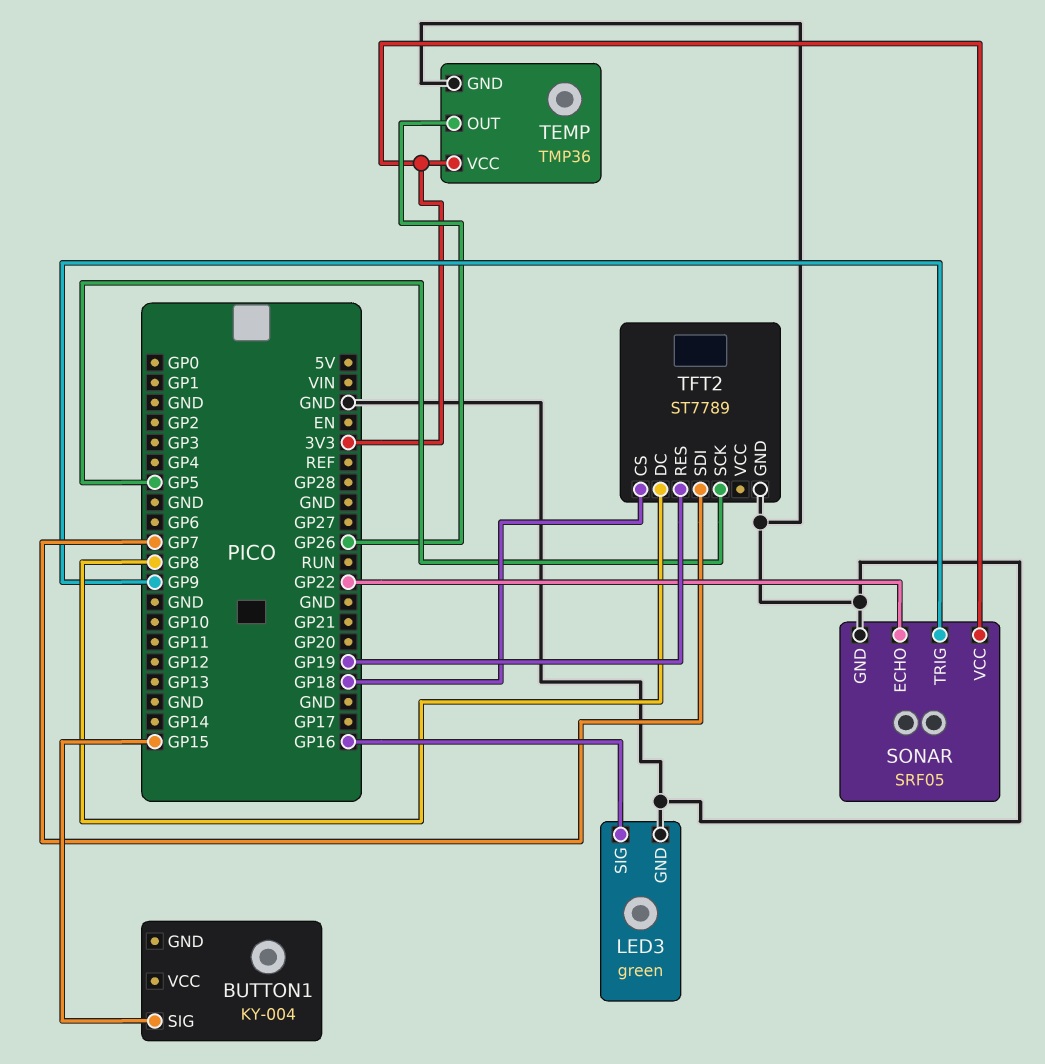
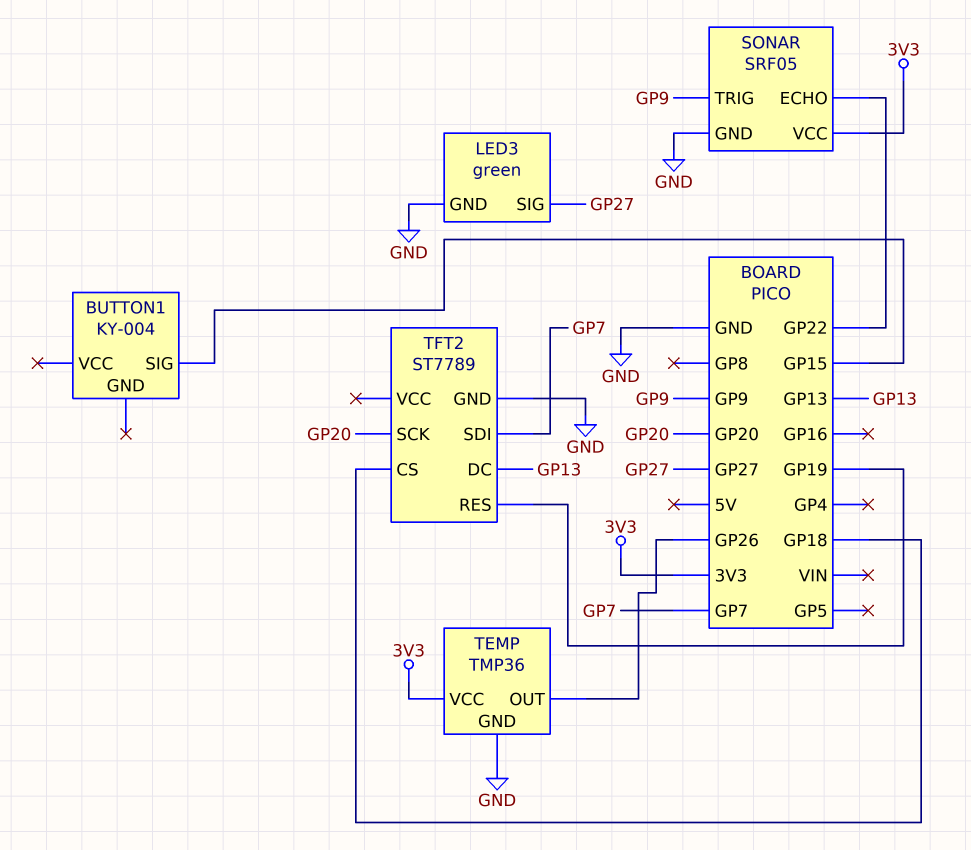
LED3 pin SIG: GP16 -> GP27
TFT2 pin DC: GP8 -> GP13
TFT2 pin SCK: GP5 -> GP20

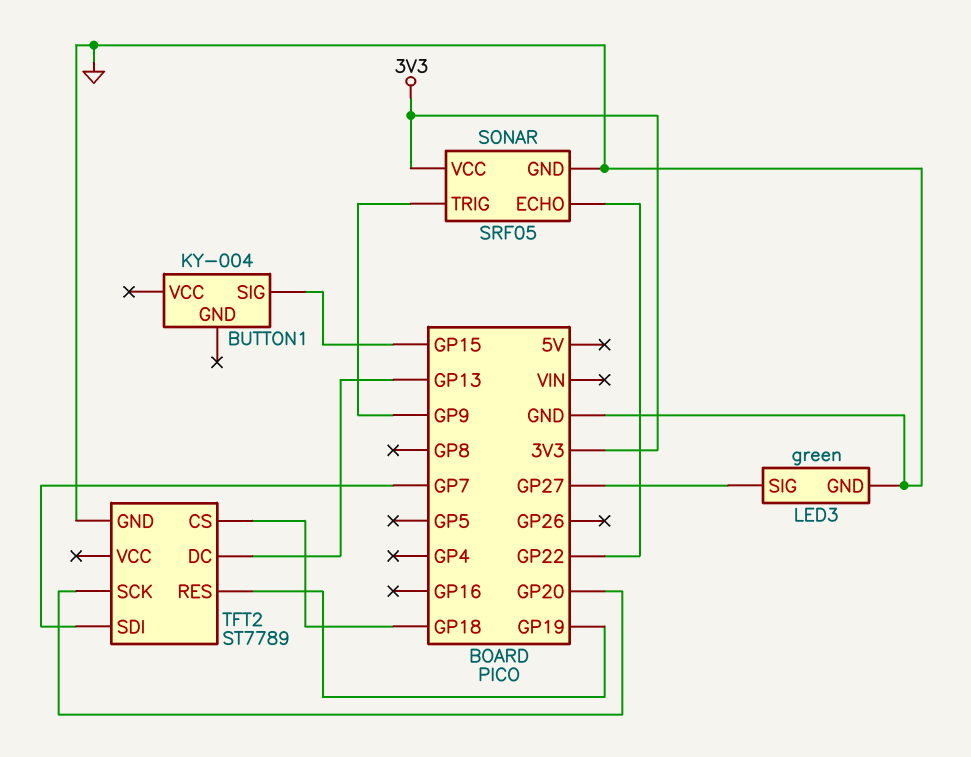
TEMP: TMP36 -> none
TEMP pin GND: GND -> none
TEMP pin OUT: GP26 -> none
TEMP pin VCC: 3V3 -> none

